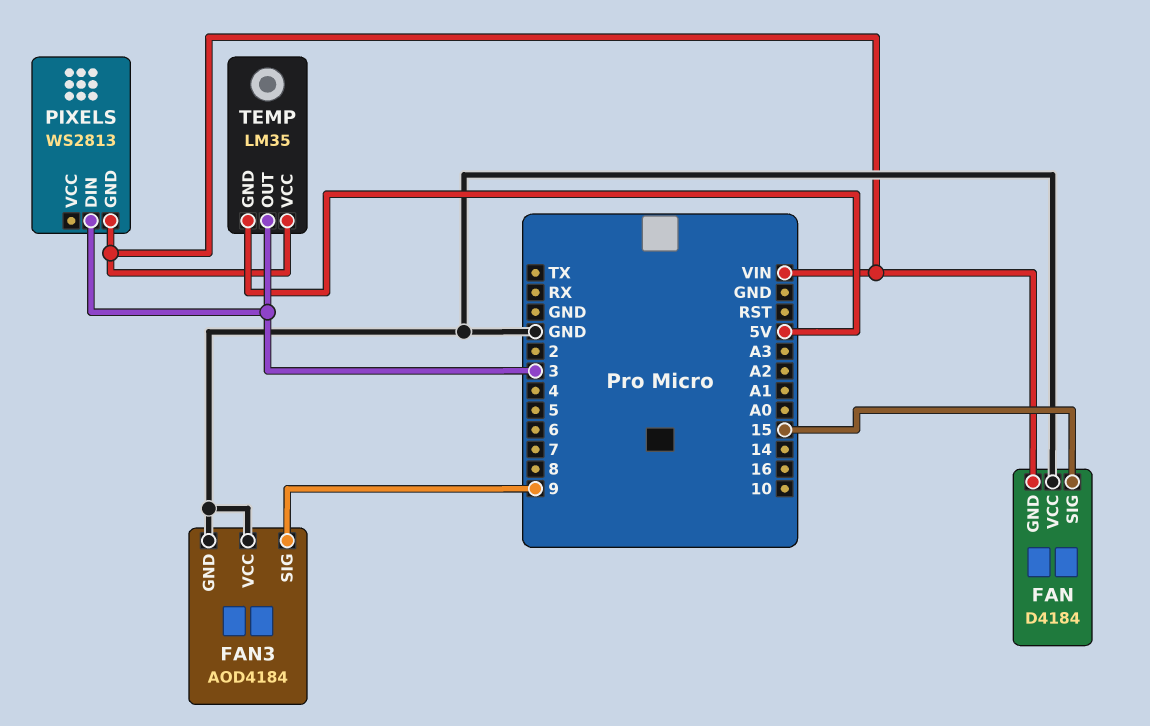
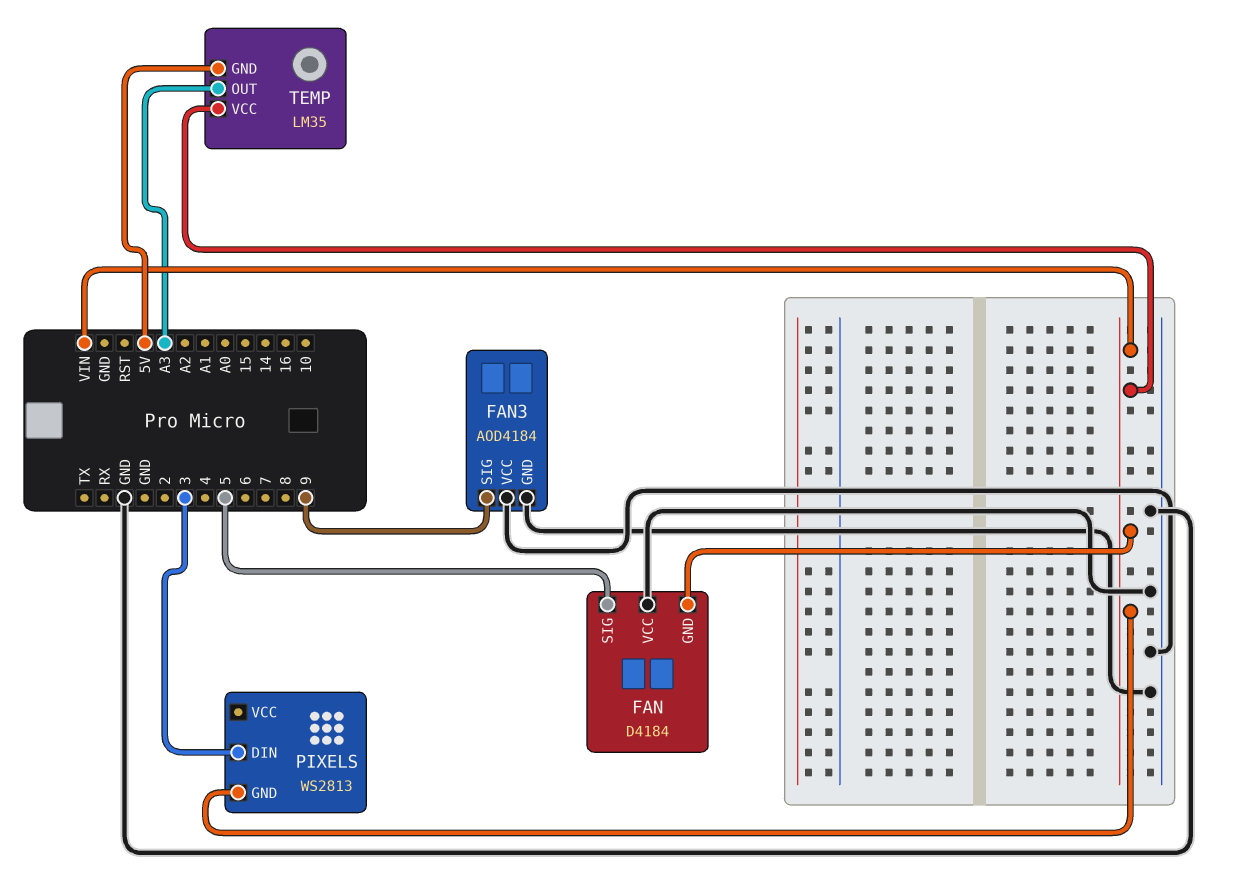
FAN pin SIG: 15 -> 5
TEMP pin OUT: 3 -> A3

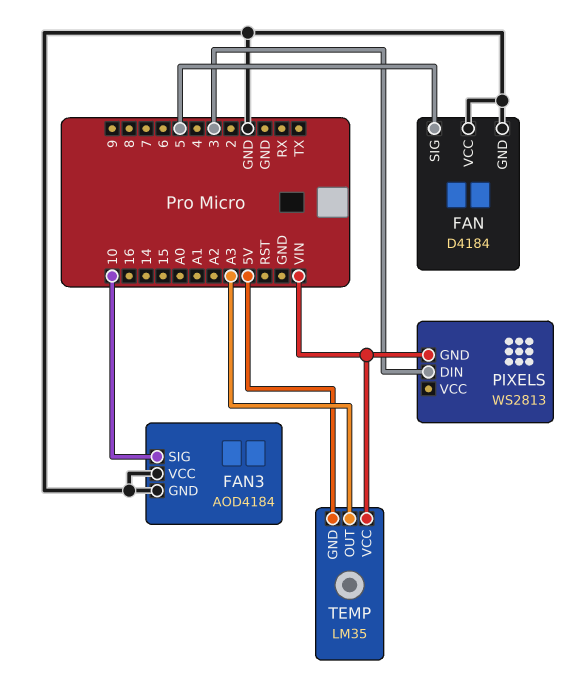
FAN pin GND: VIN -> GND
FAN3 pin SIG: 9 -> 10

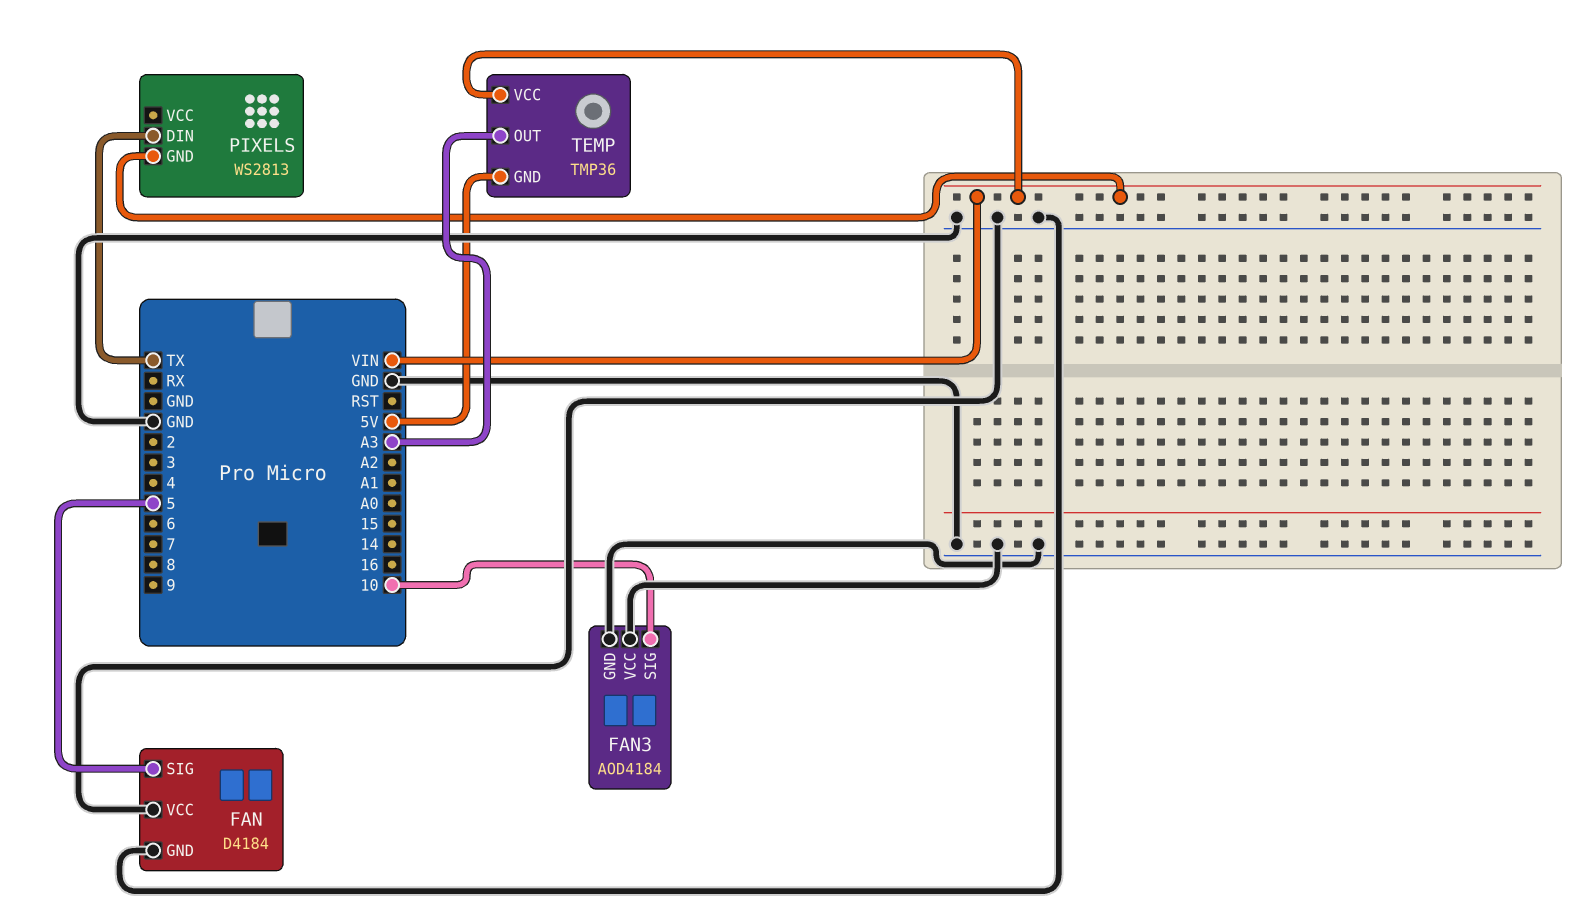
PIXELS pin DIN: 3 -> TX
TEMP: LM35 -> TMP36

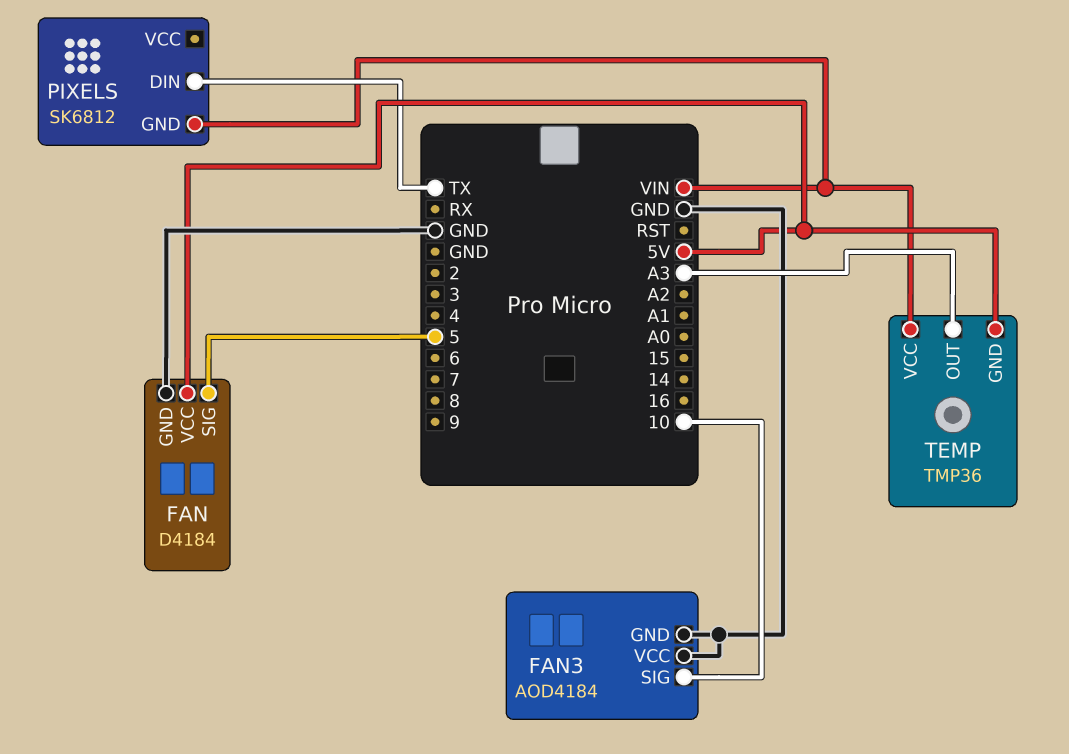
FAN pin VCC: GND -> 5V
PIXELS: WS2813 -> SK6812

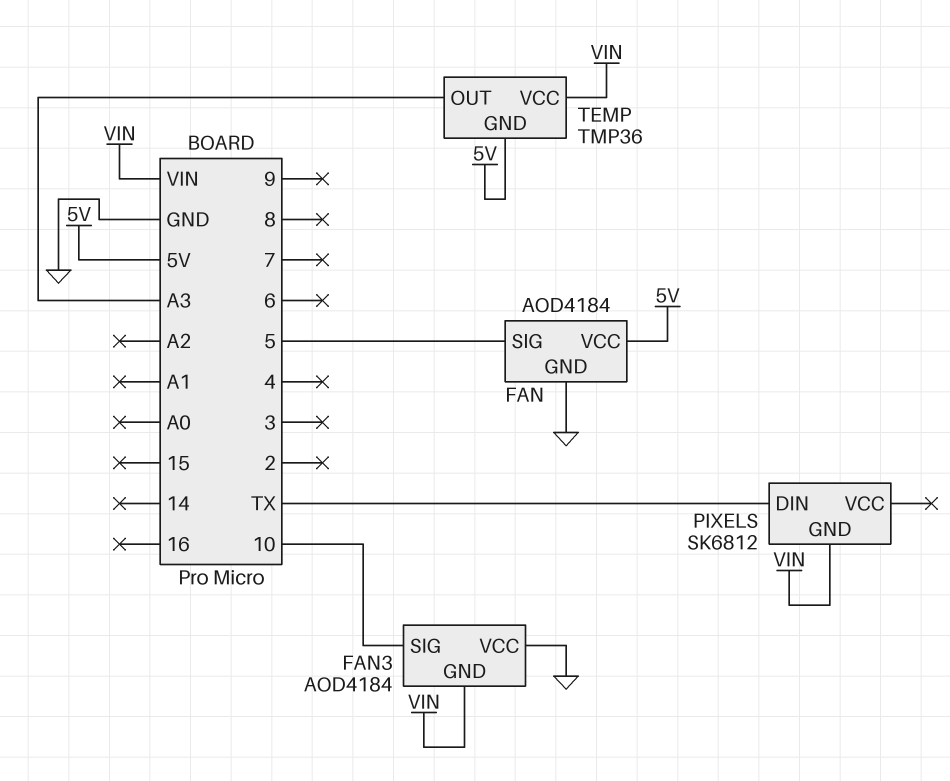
FAN: D4184 -> AOD4184
FAN3 pin GND: GND -> VIN

